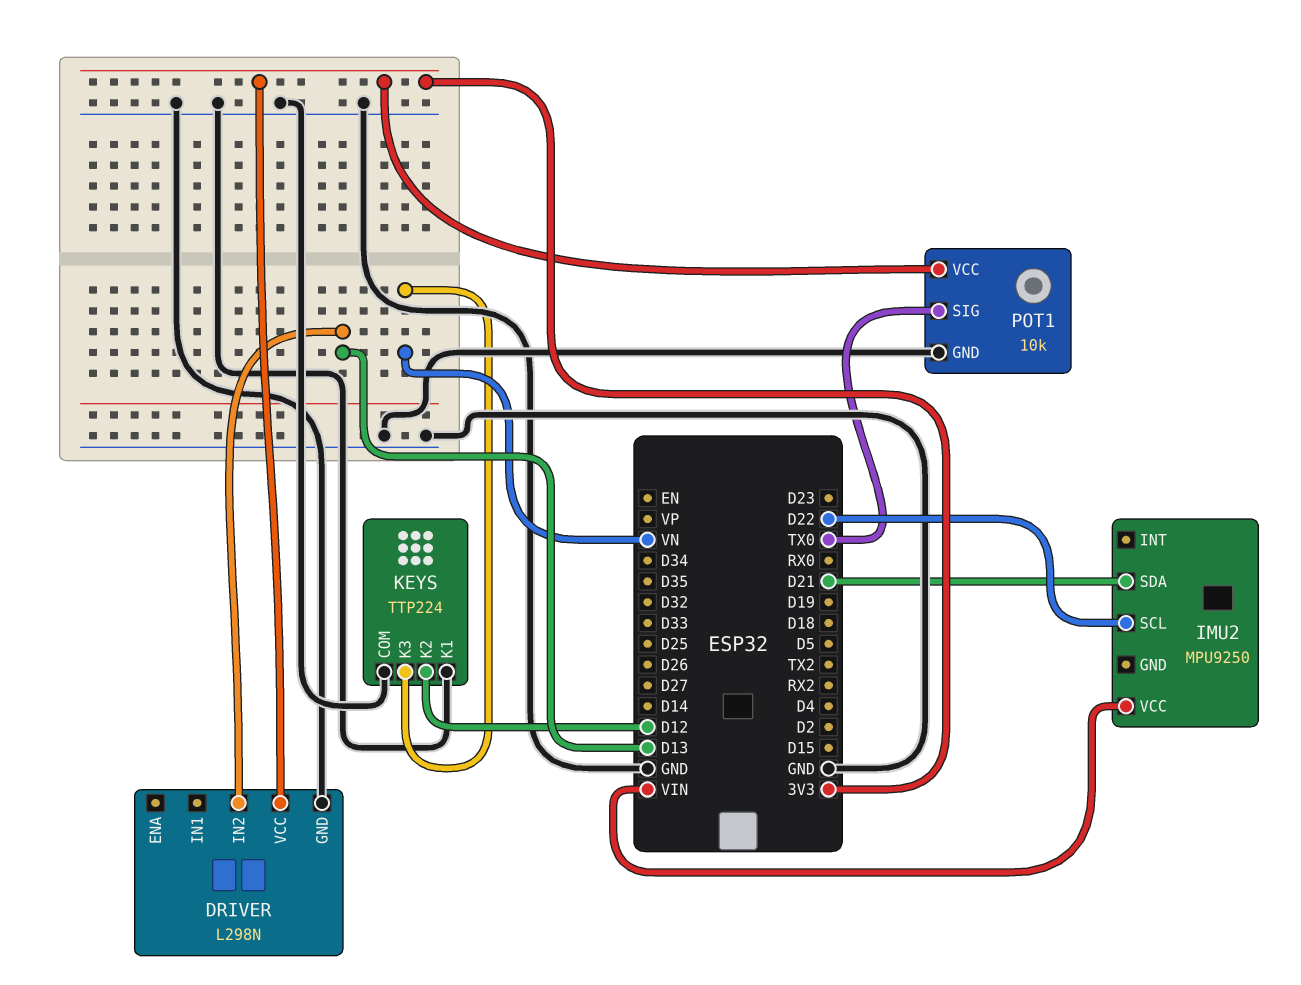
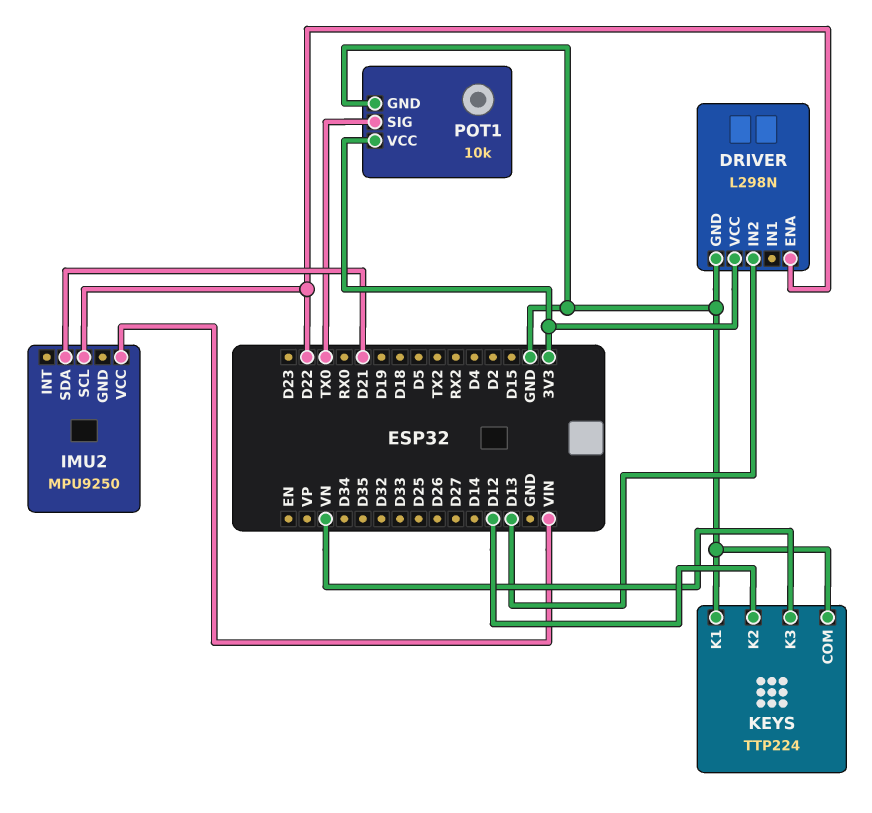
DRIVER pin ENA: none -> D22

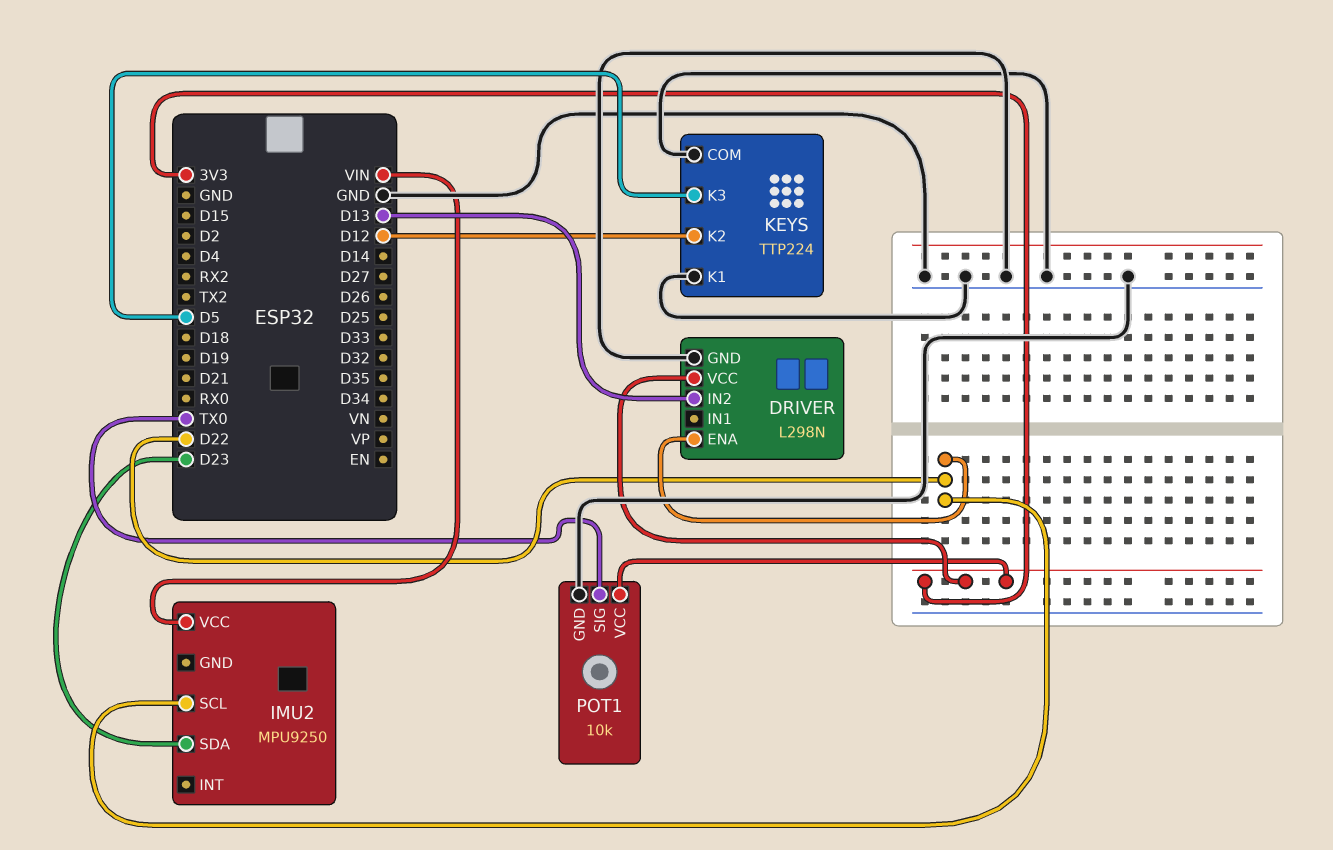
IMU2 pin SDA: D21 -> D23
KEYS pin K3: VN -> D5

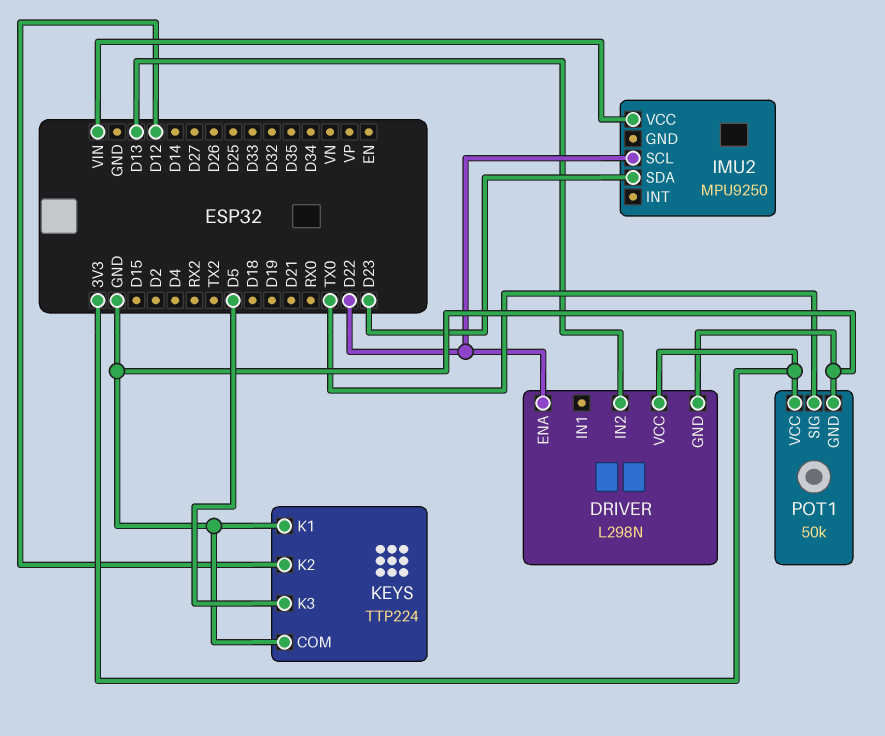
POT1: 10k -> 50k

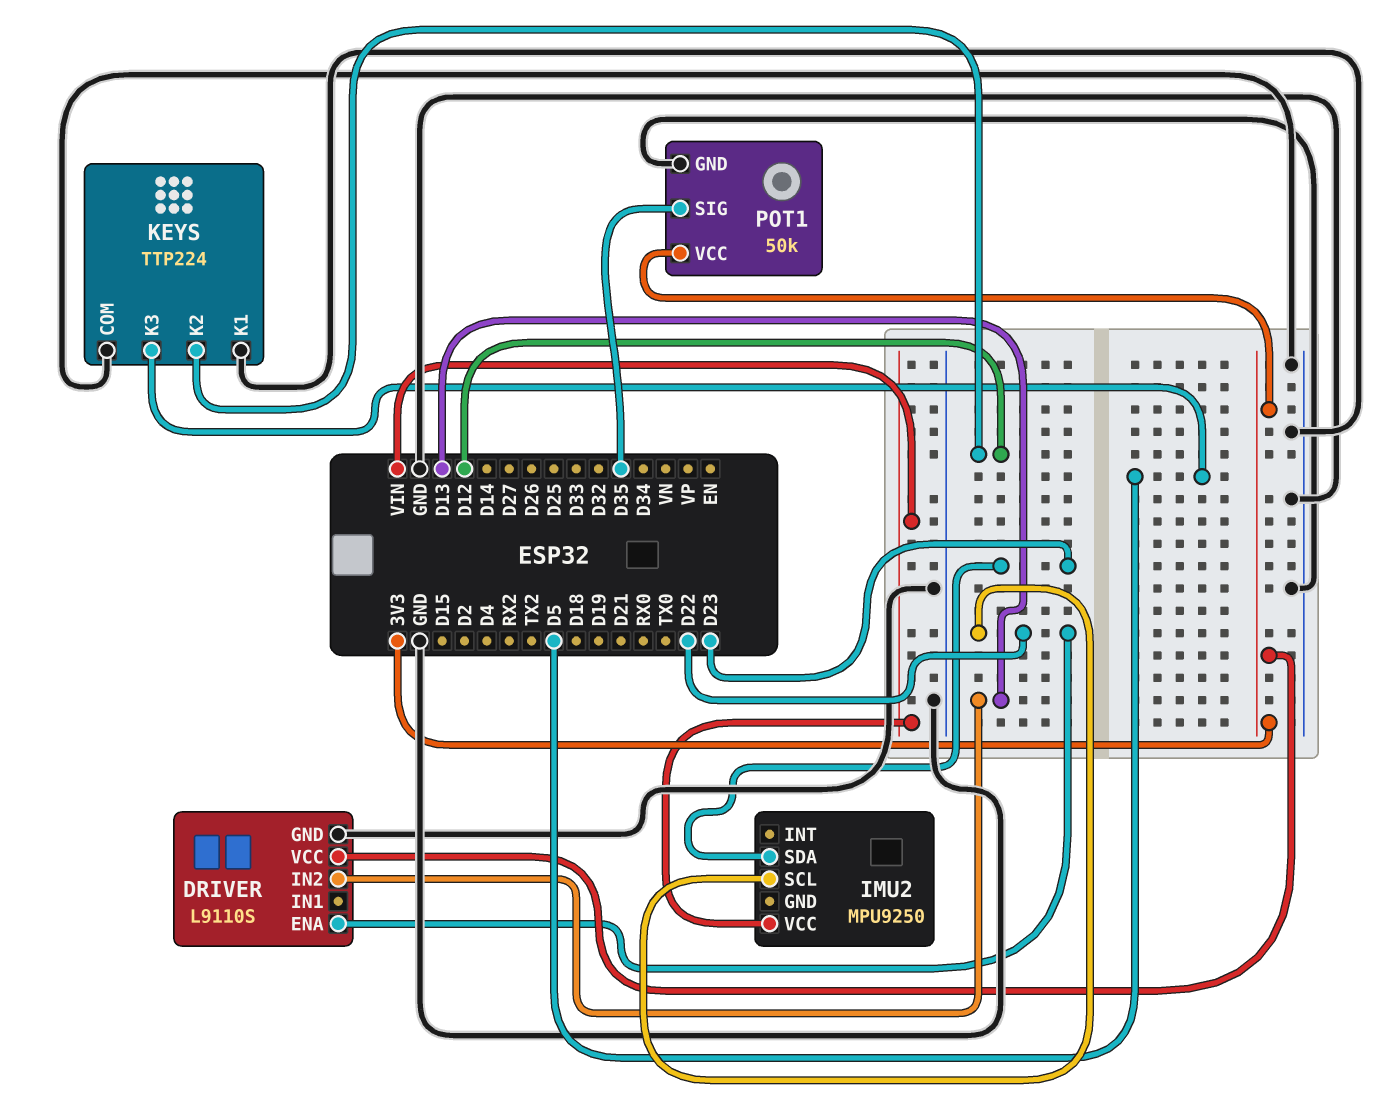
DRIVER: L298N -> L9110S
POT1 pin SIG: TX0 -> D35

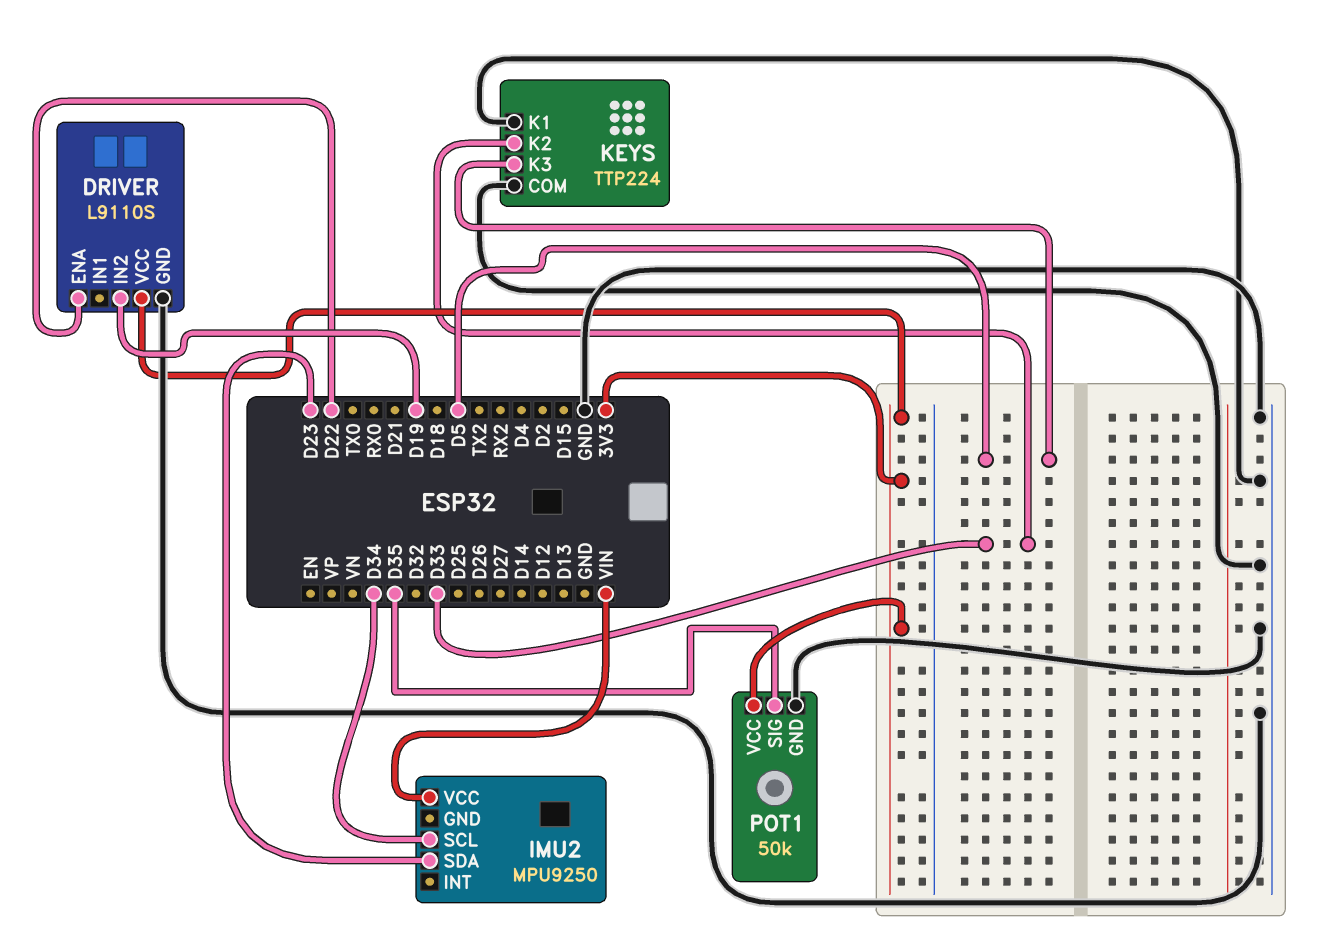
DRIVER pin IN2: D13 -> D19
IMU2 pin SCL: D22 -> D34
KEYS pin K2: D12 -> D33

